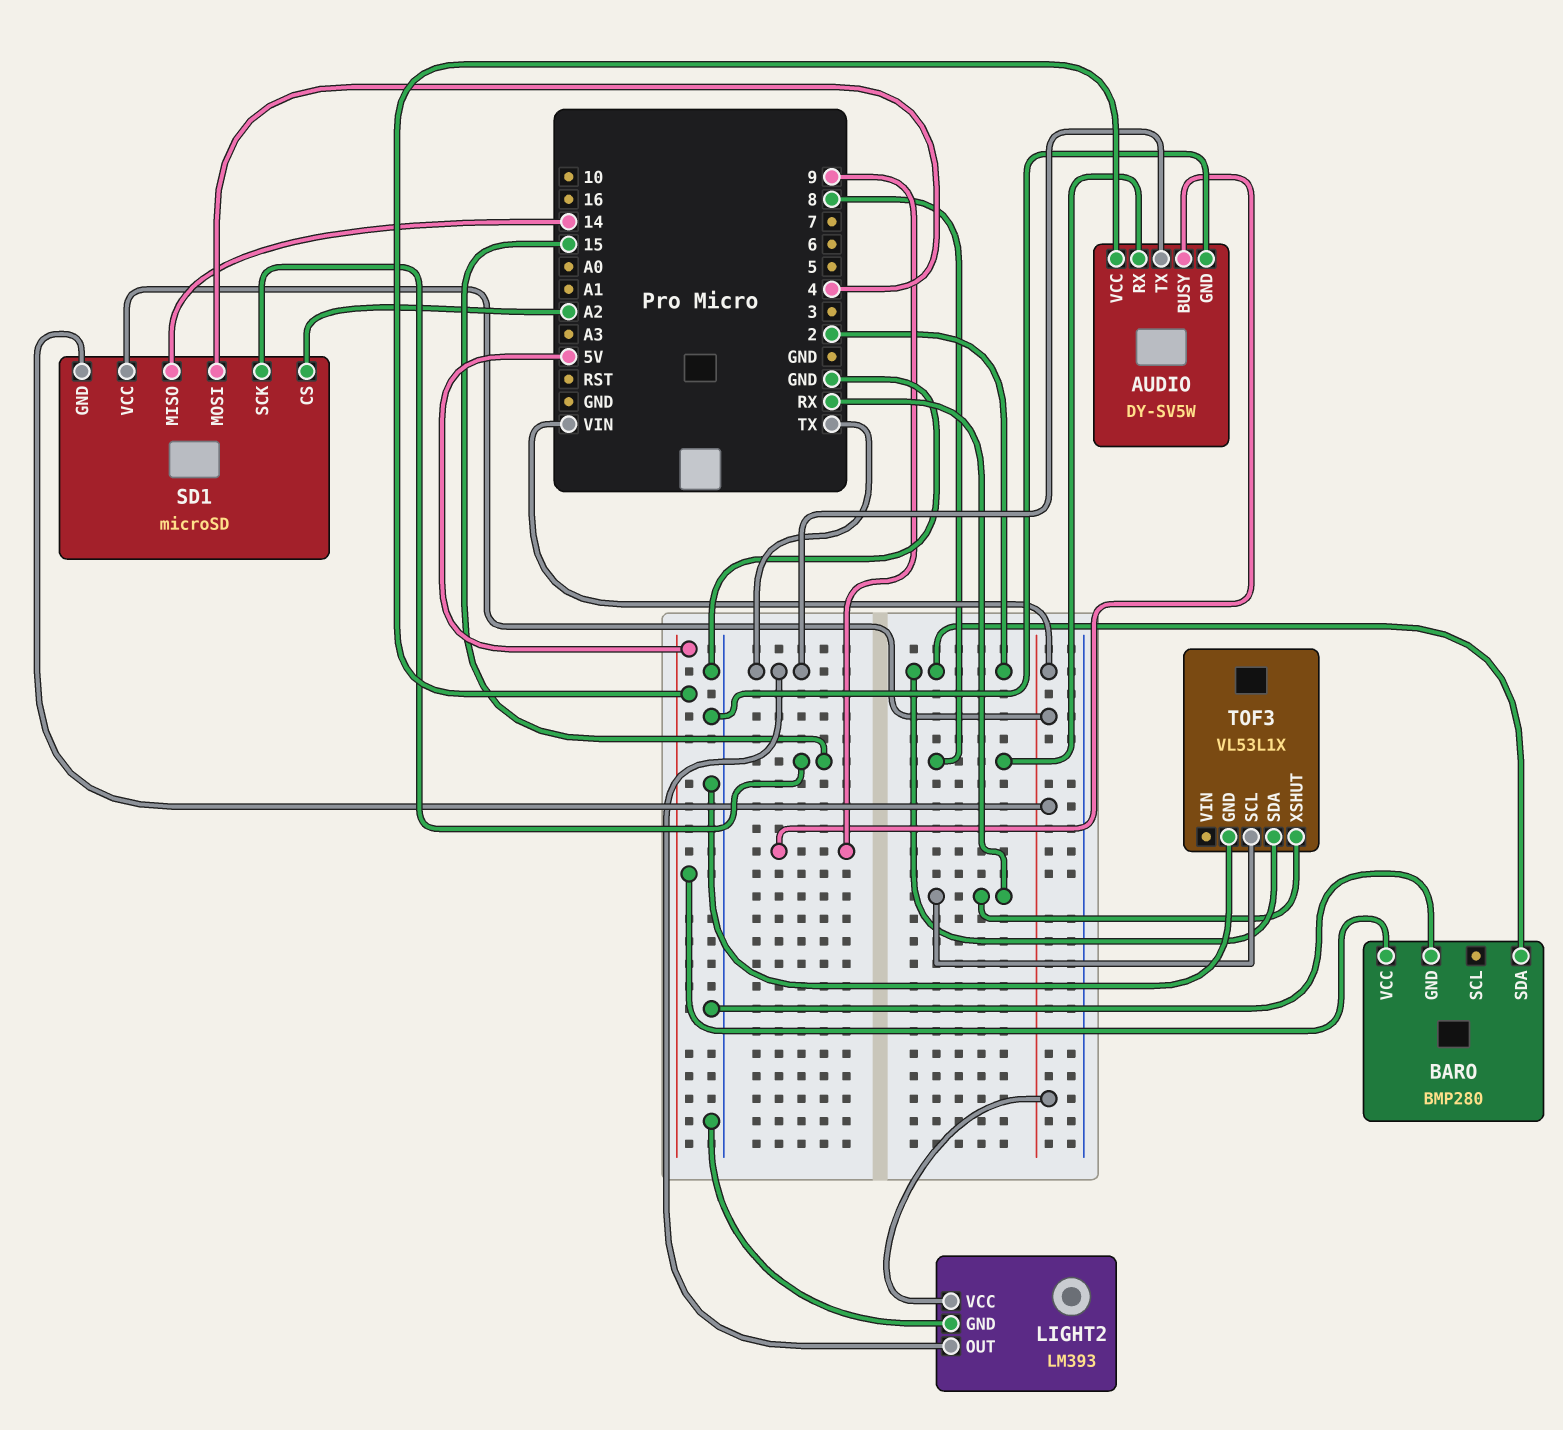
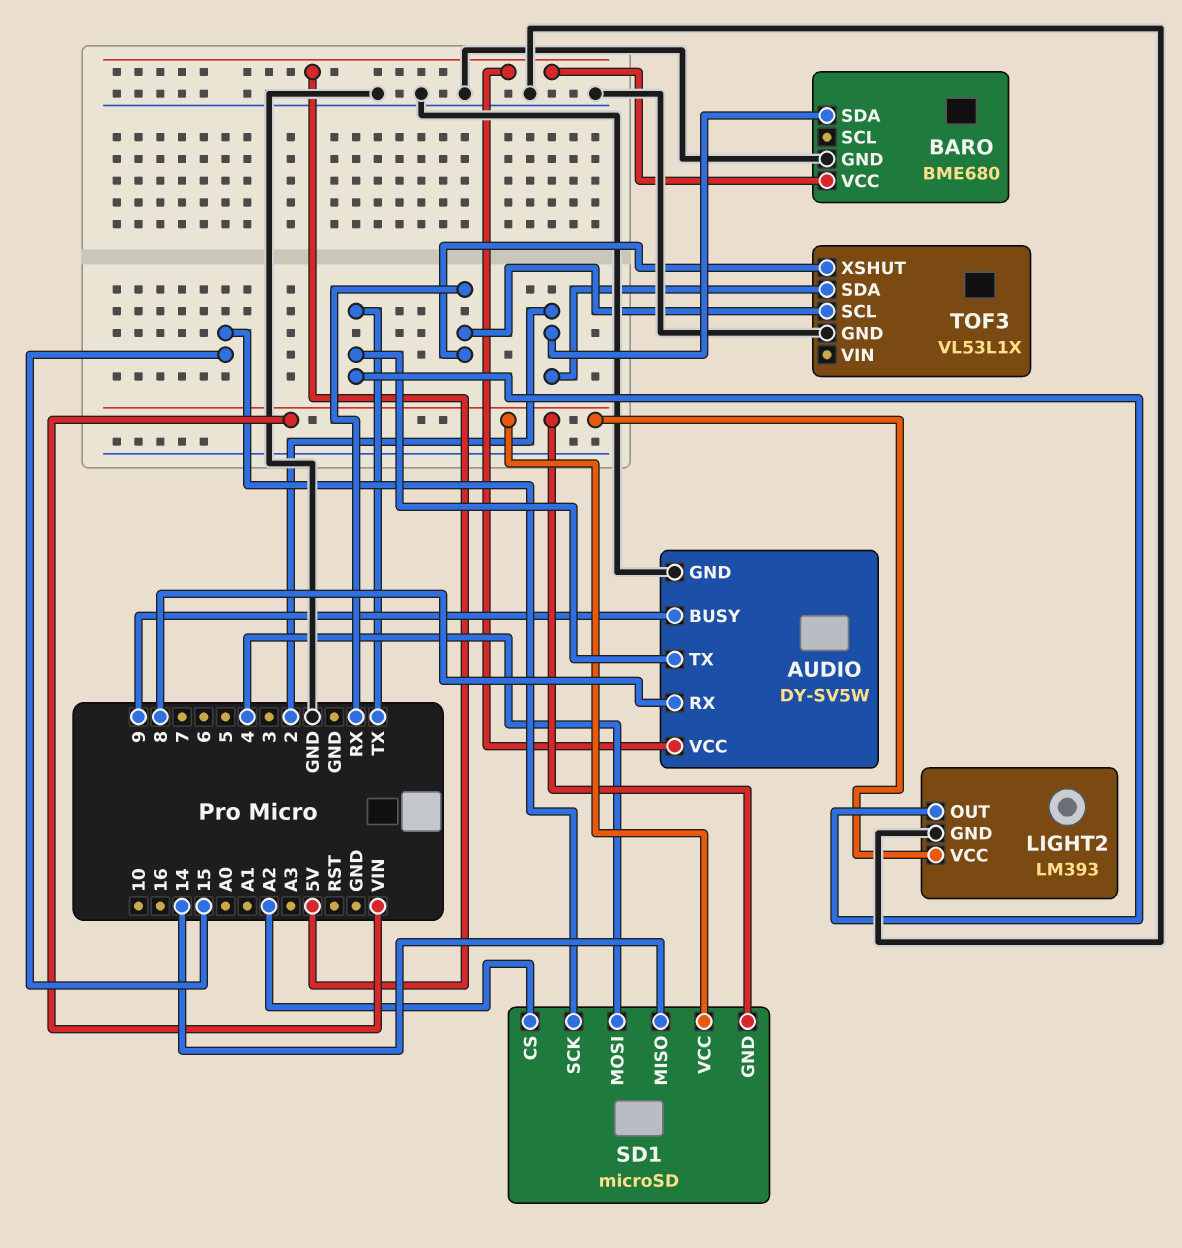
BARO: BMP280 -> BME680

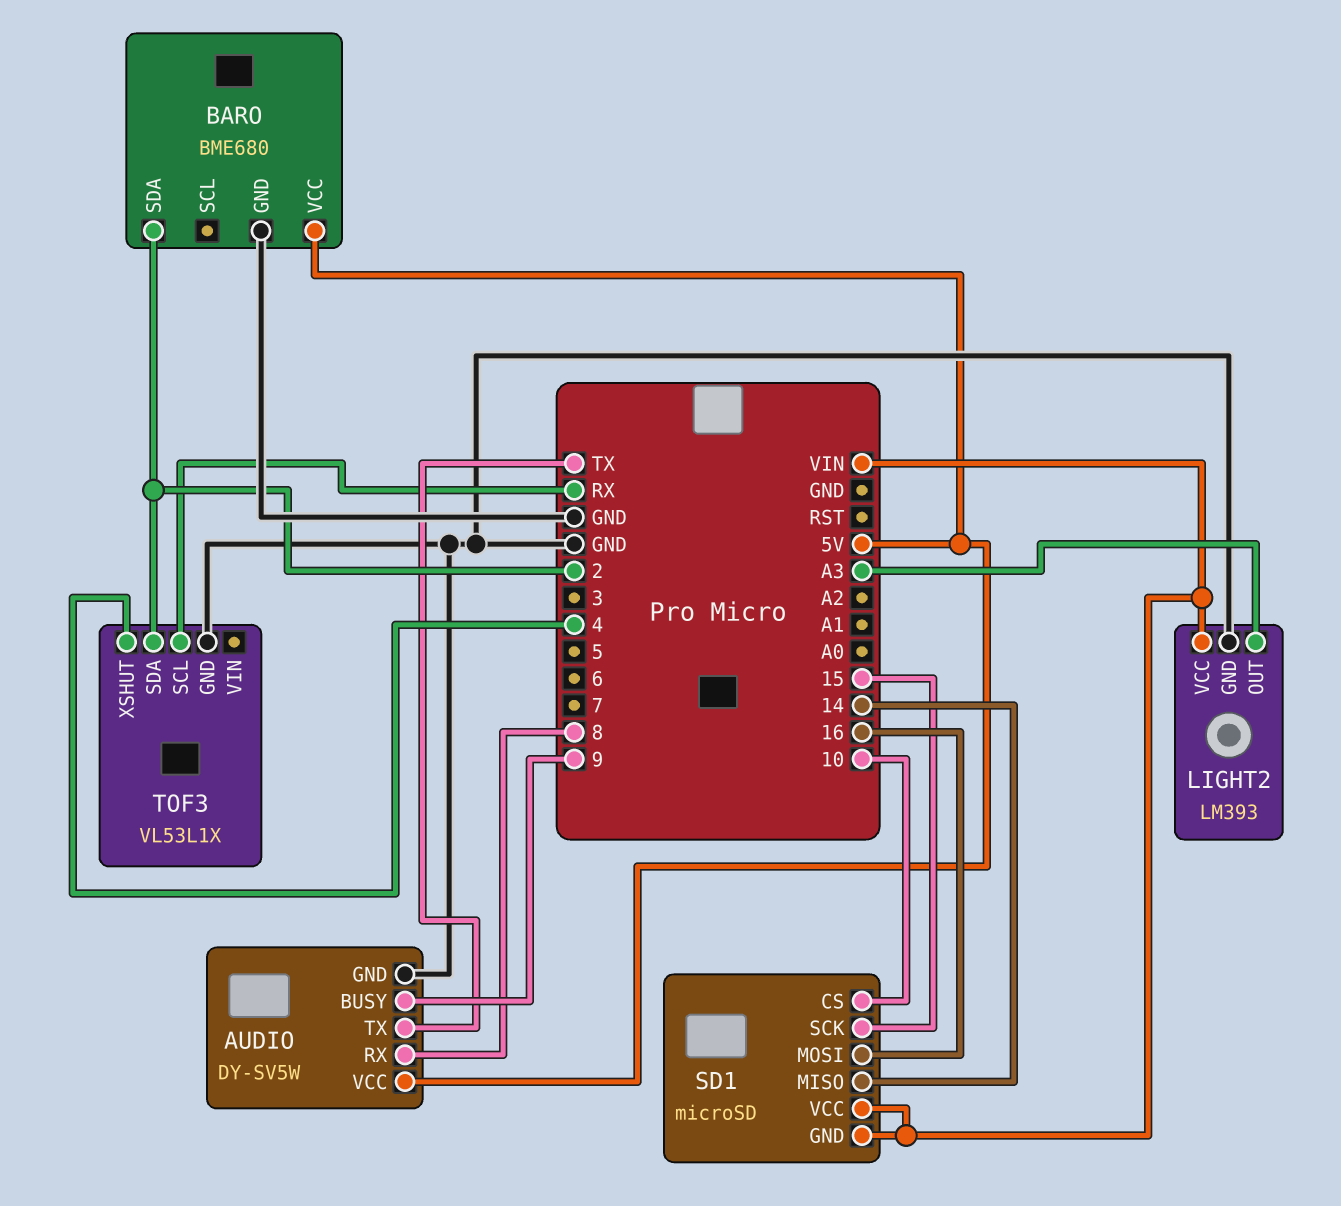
LIGHT2 pin OUT: TX -> A3
SD1 pin CS: A2 -> 10
SD1 pin MOSI: 4 -> 16
TOF3 pin XSHUT: RX -> 4

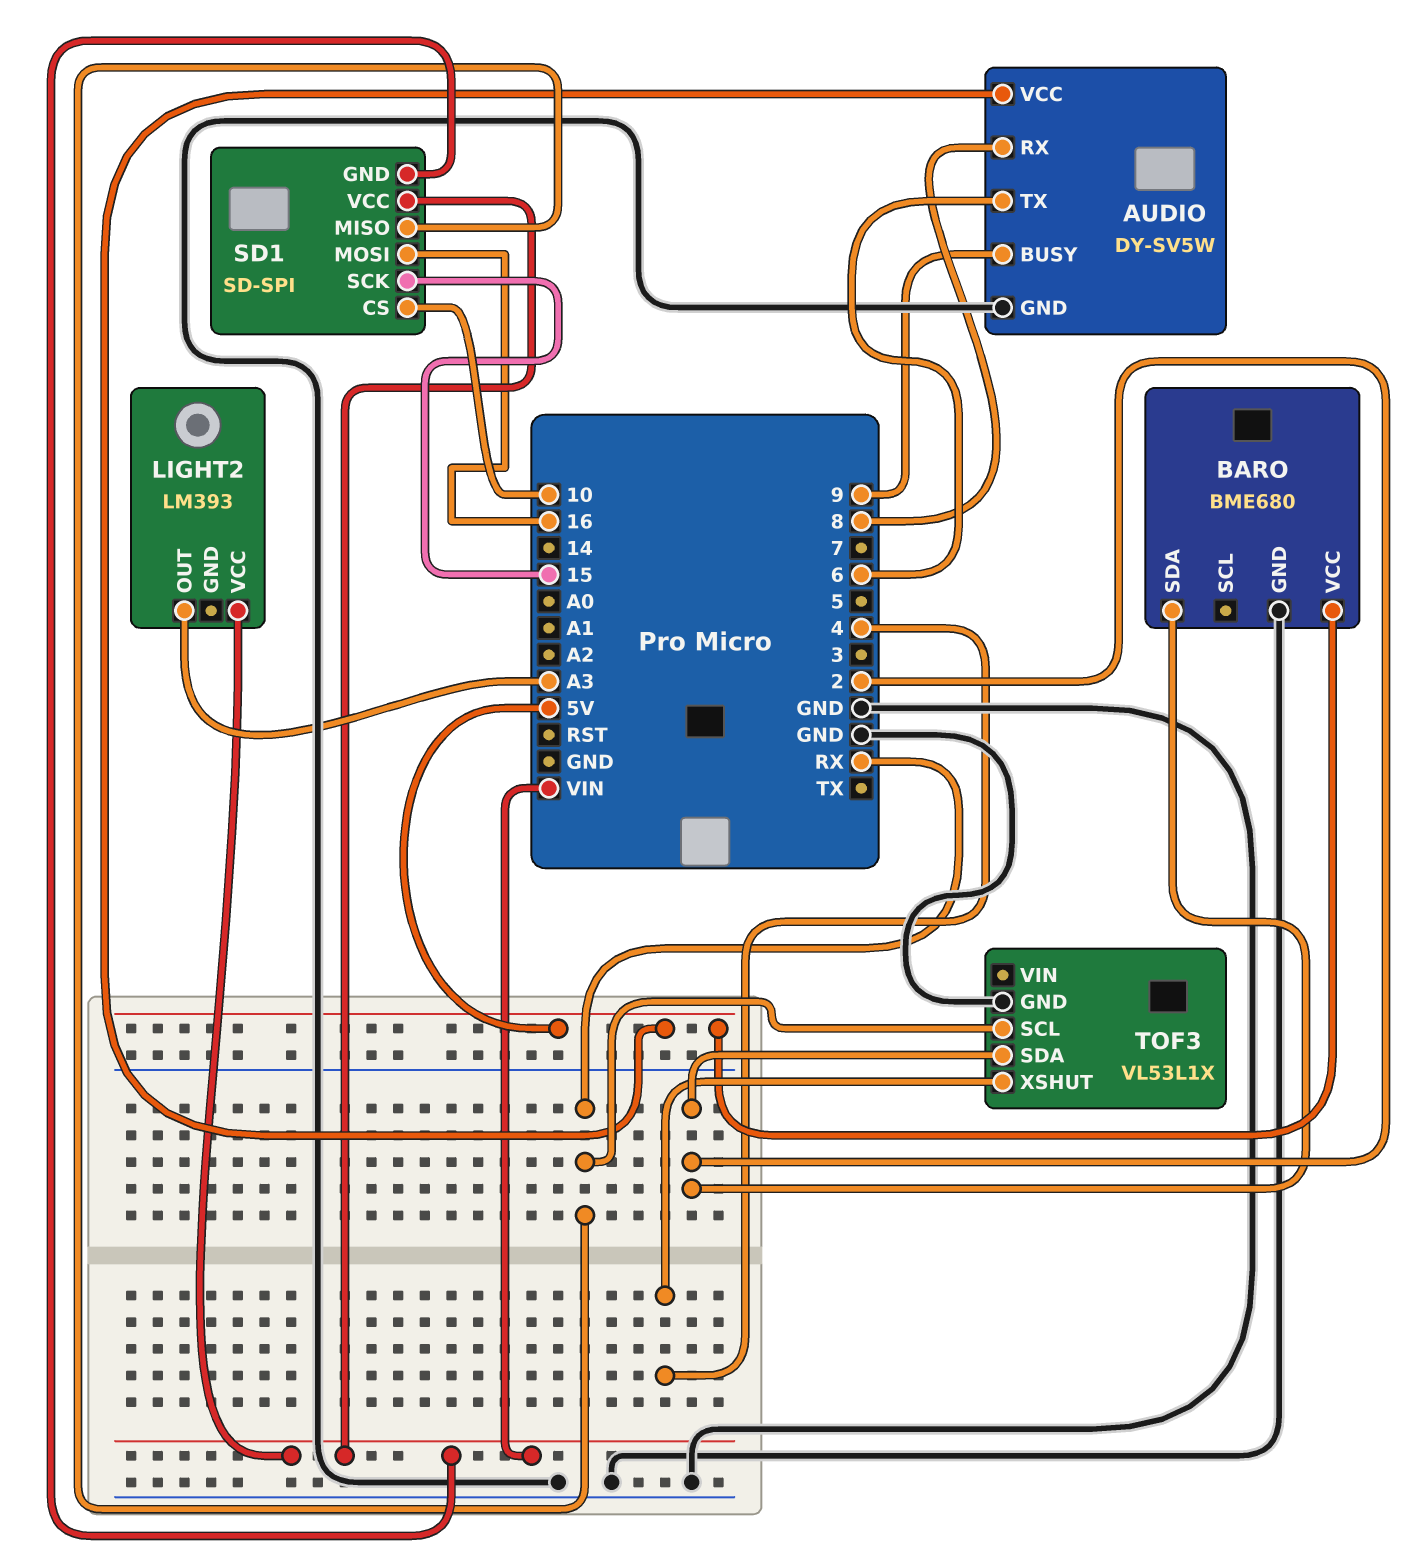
AUDIO pin TX: TX -> 6
LIGHT2 pin GND: GND -> none
SD1: microSD -> SD-SPI
SD1 pin MISO: 14 -> RX

